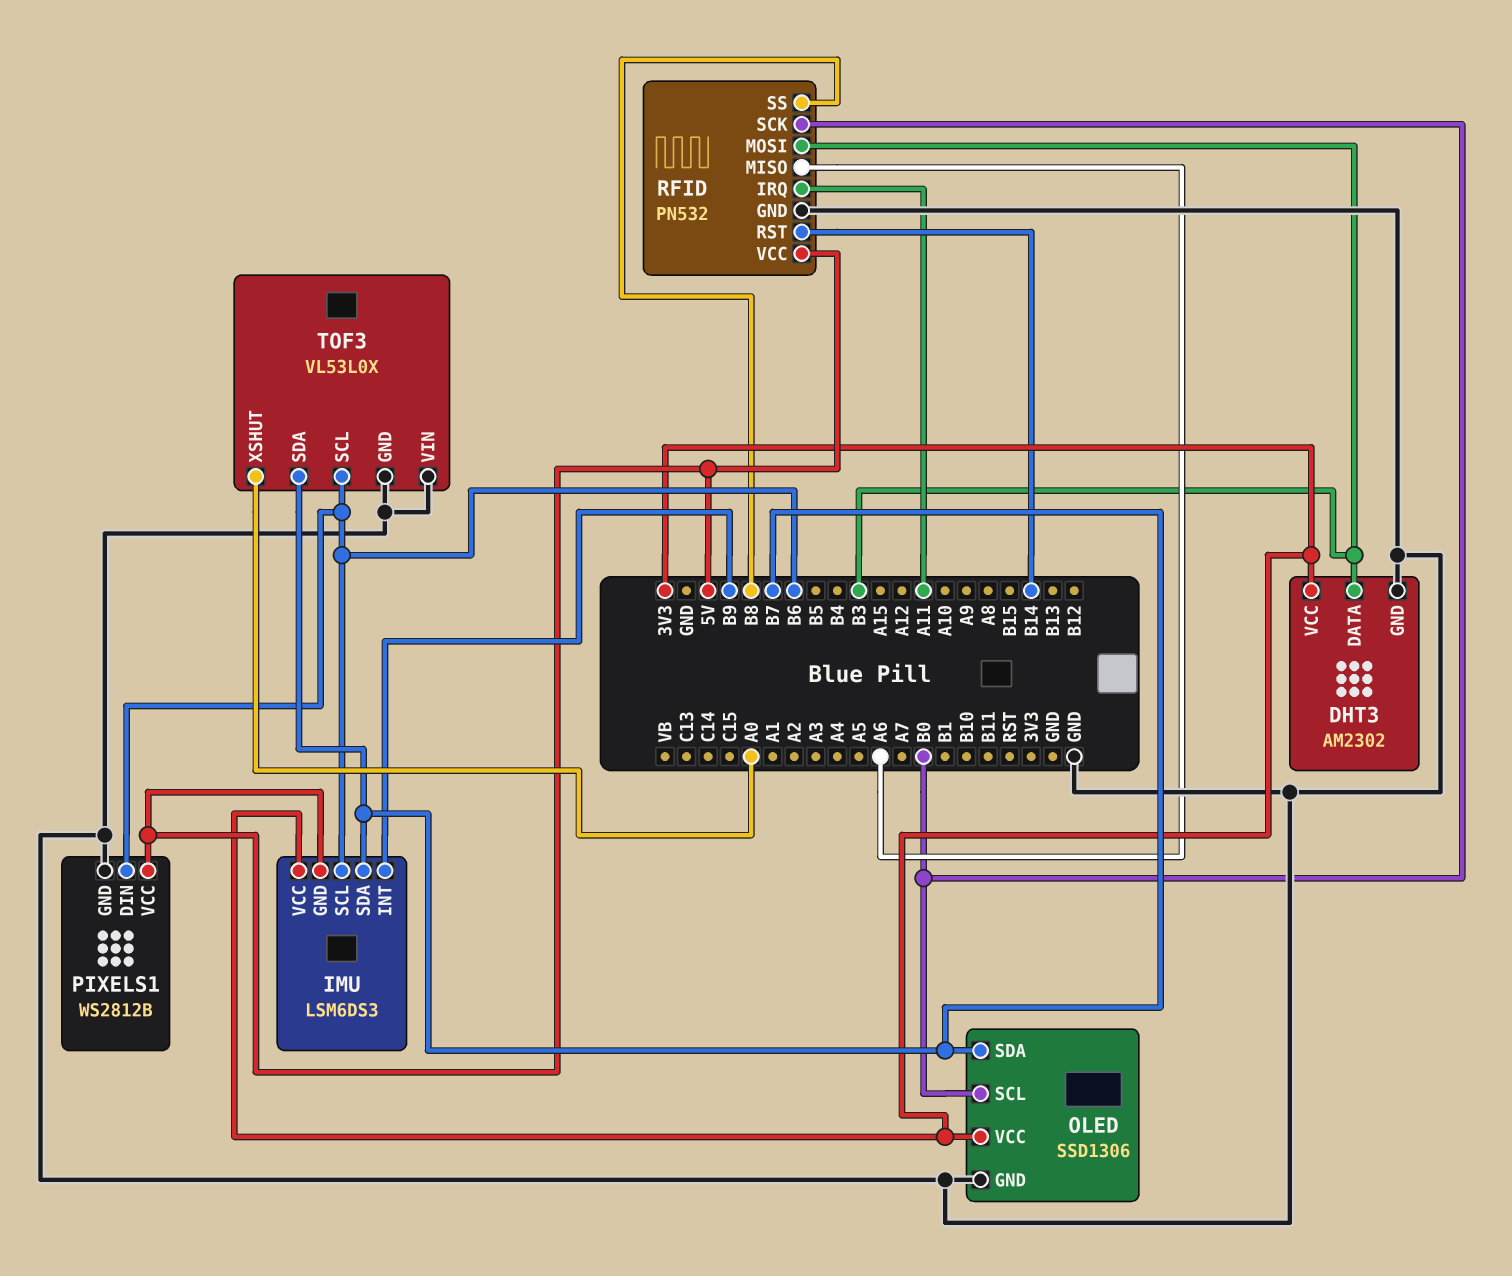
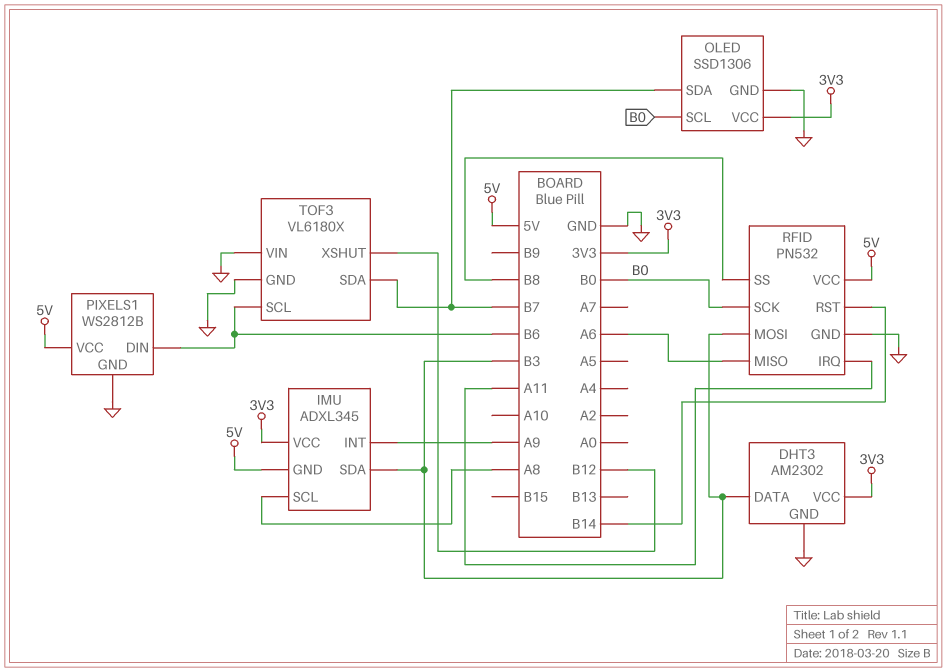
IMU: LSM6DS3 -> ADXL345
IMU pin INT: B9 -> A9
IMU pin SCL: B6 -> A8
IMU pin SDA: B7 -> B3
TOF3: VL53L0X -> VL6180X
TOF3 pin XSHUT: A0 -> B12

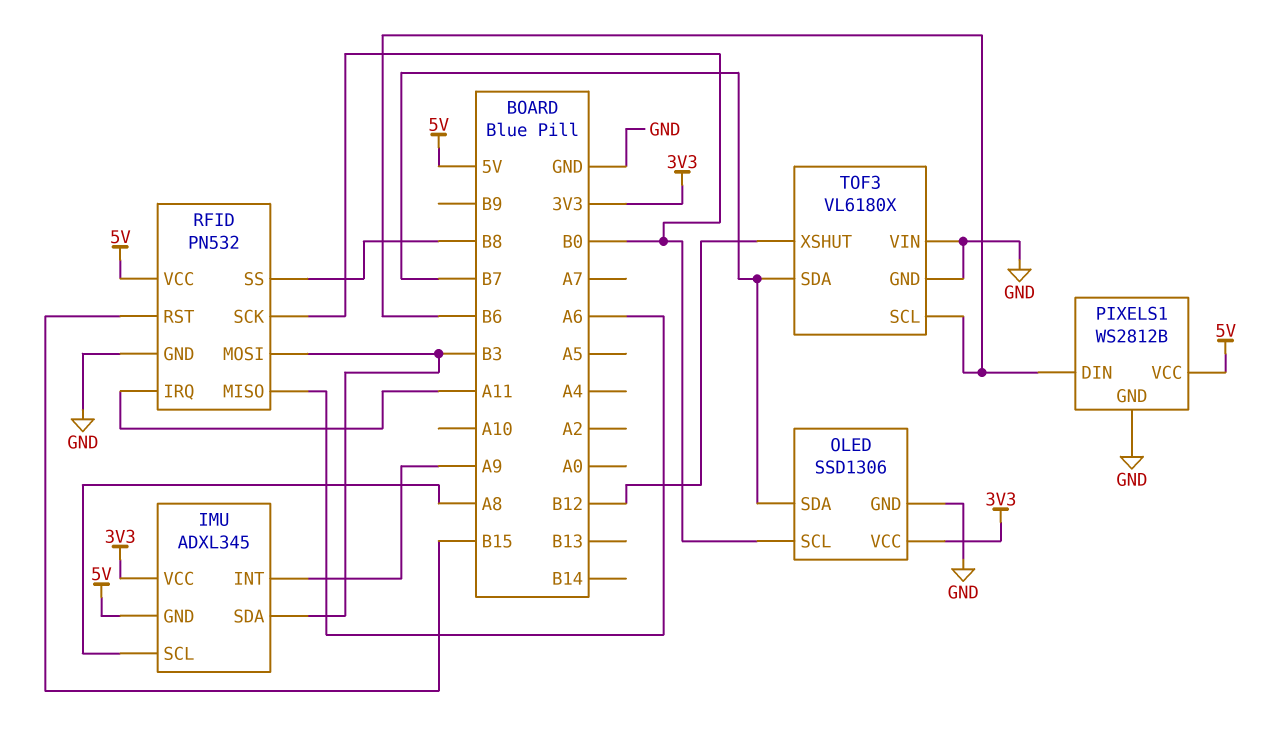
DHT3: AM2302 -> none
DHT3 pin DATA: B3 -> none
DHT3 pin GND: GND -> none
DHT3 pin VCC: 3V3 -> none
RFID pin RST: B14 -> B15

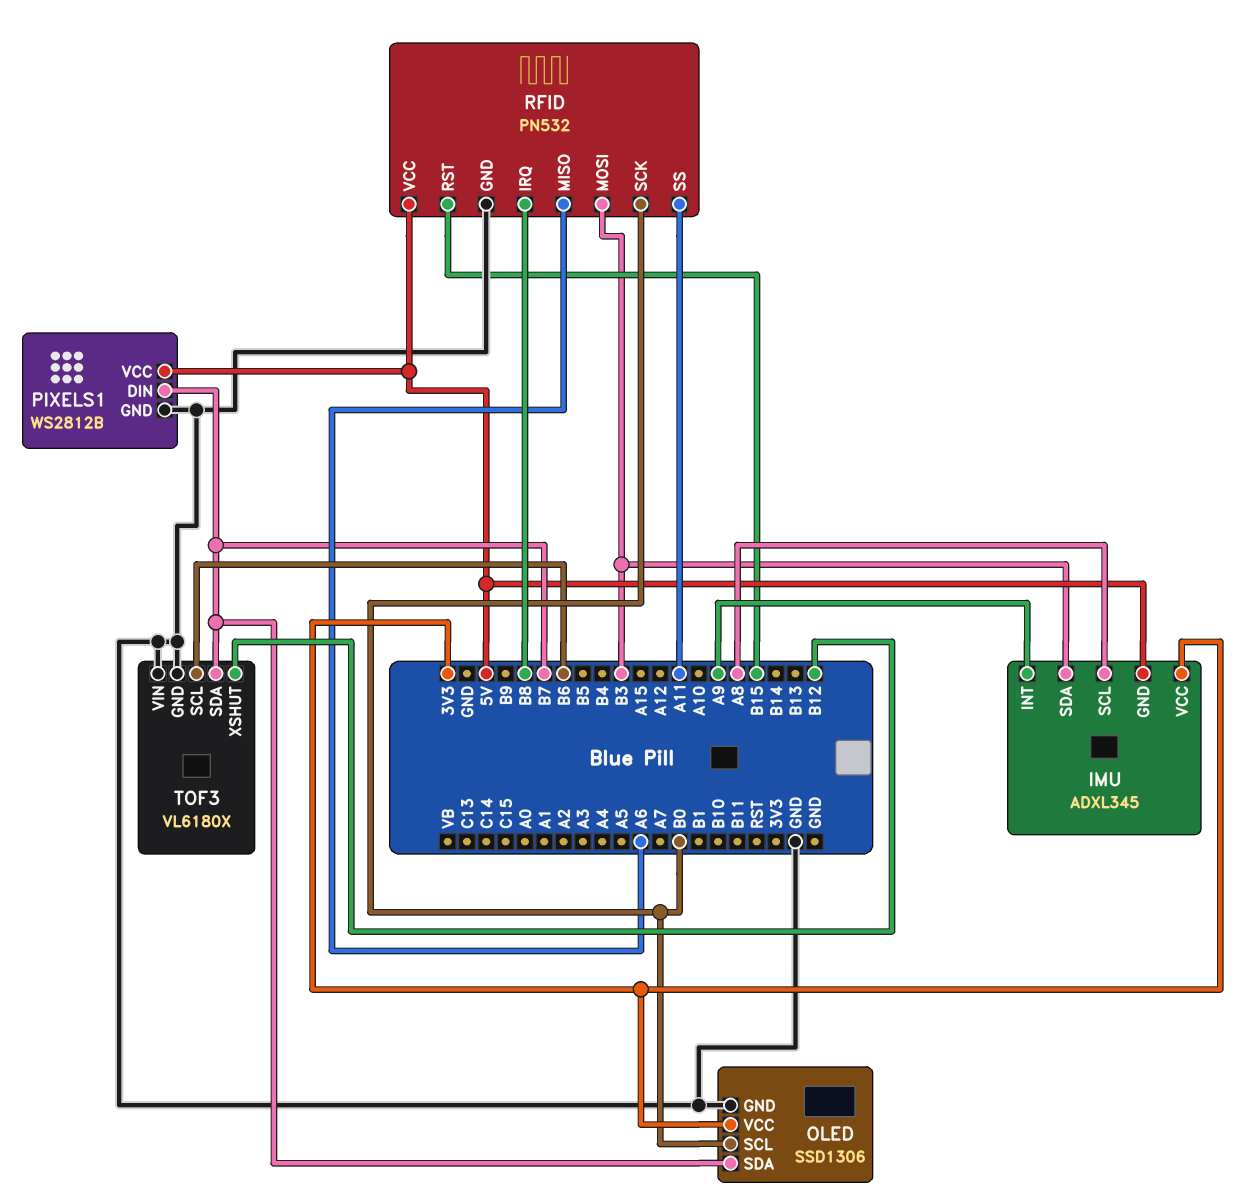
PIXELS1 pin DIN: B6 -> B7
RFID pin IRQ: A11 -> B8
RFID pin SS: B8 -> A11

